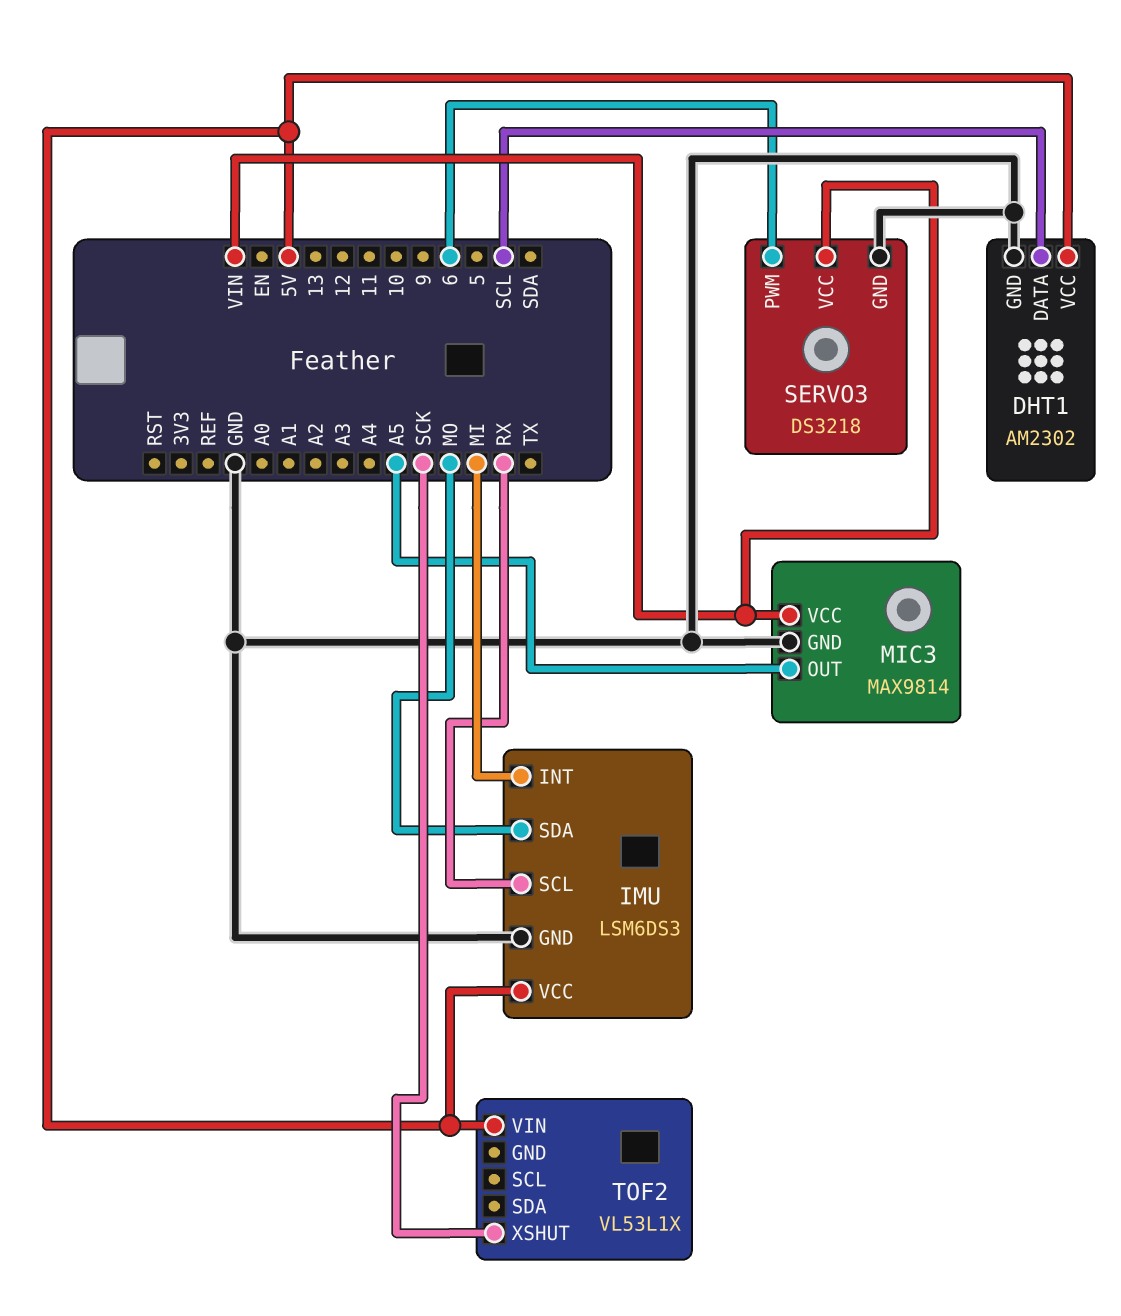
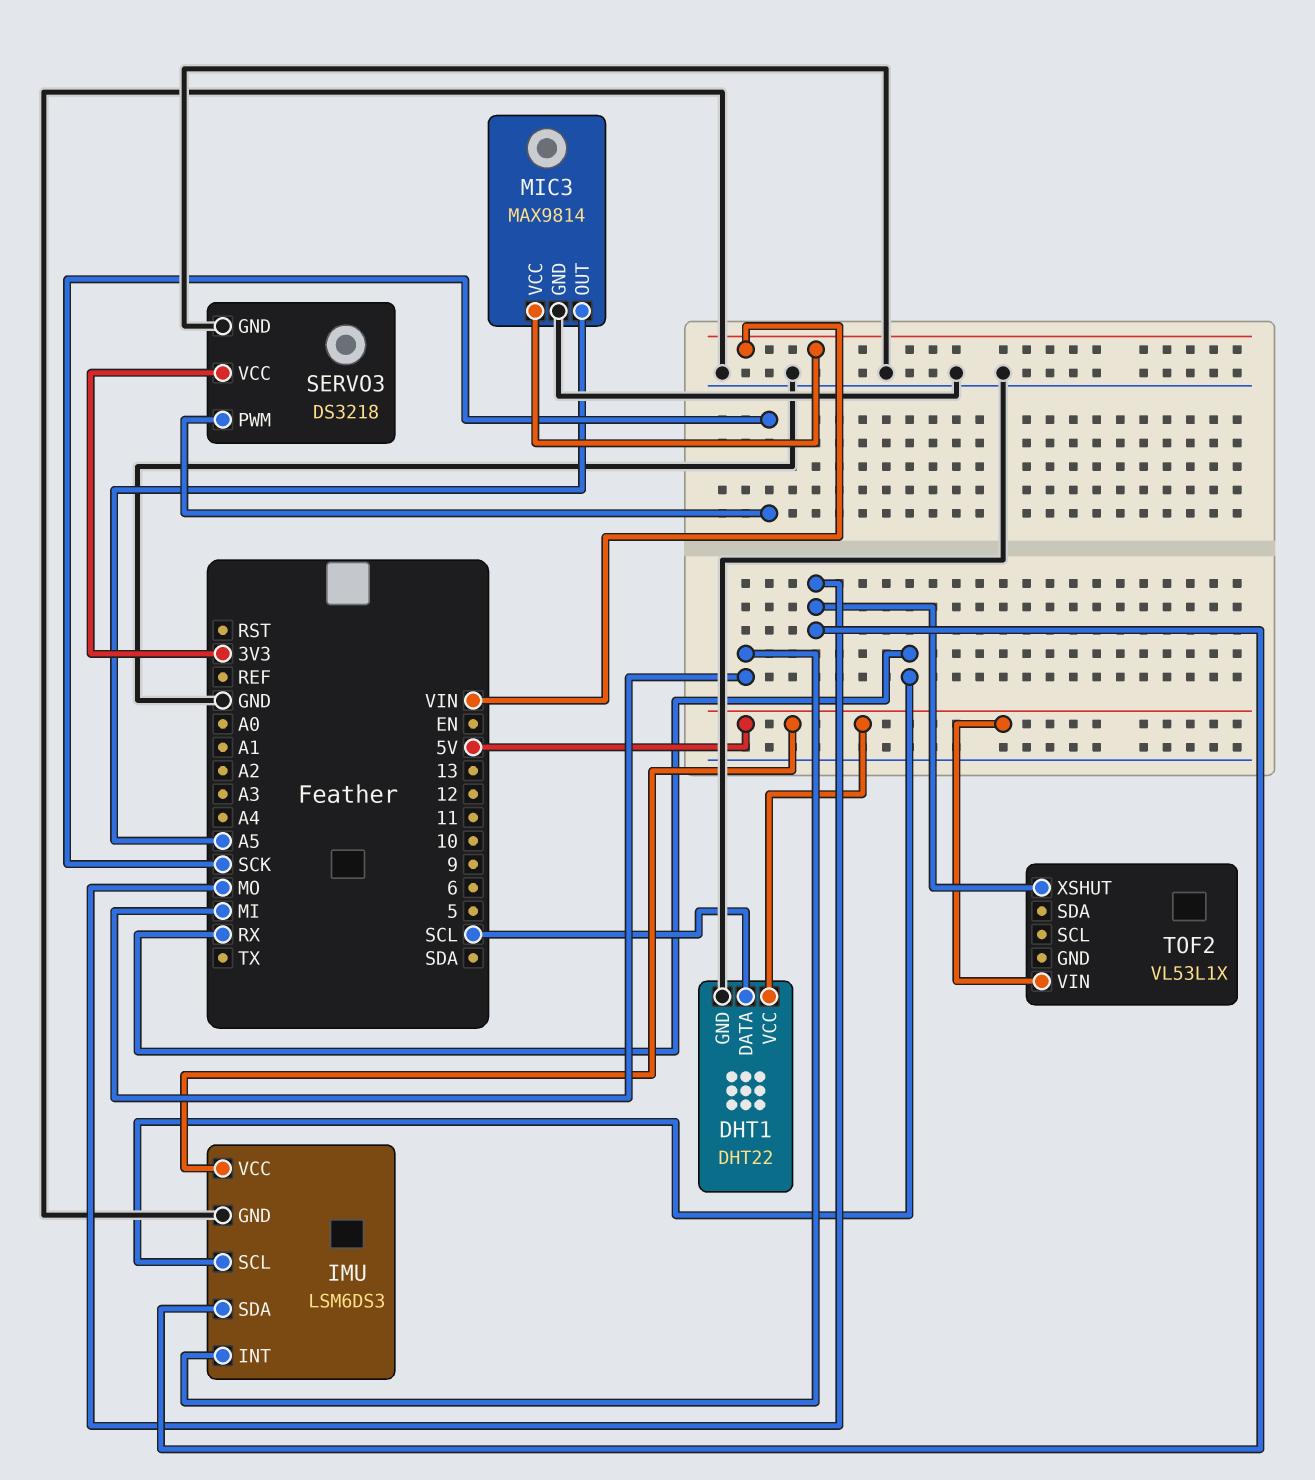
DHT1: AM2302 -> DHT22
SERVO3 pin PWM: 6 -> SCK
SERVO3 pin VCC: VIN -> 3V3
TOF2 pin XSHUT: SCK -> MO

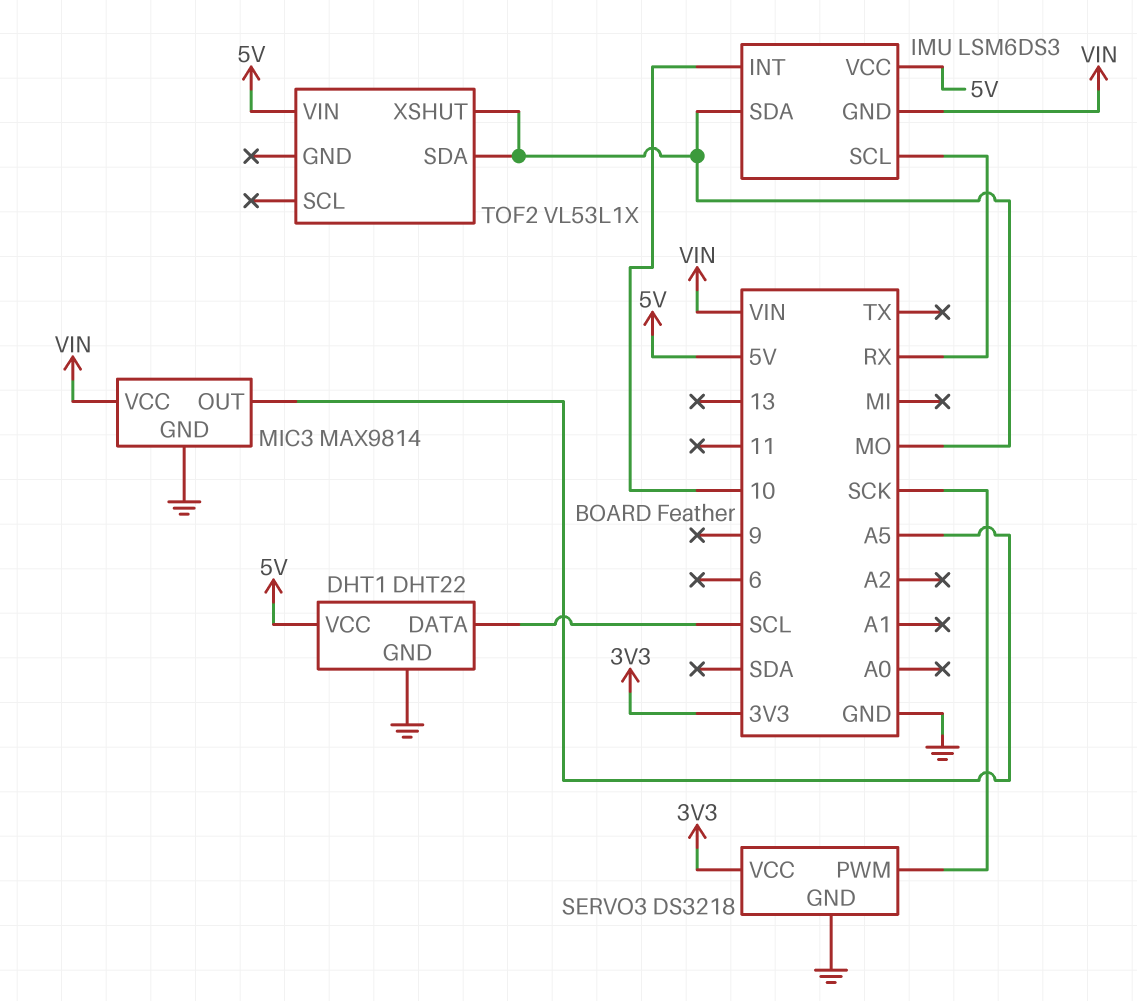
IMU pin GND: GND -> VIN
IMU pin INT: MI -> 10
TOF2 pin SDA: none -> MO

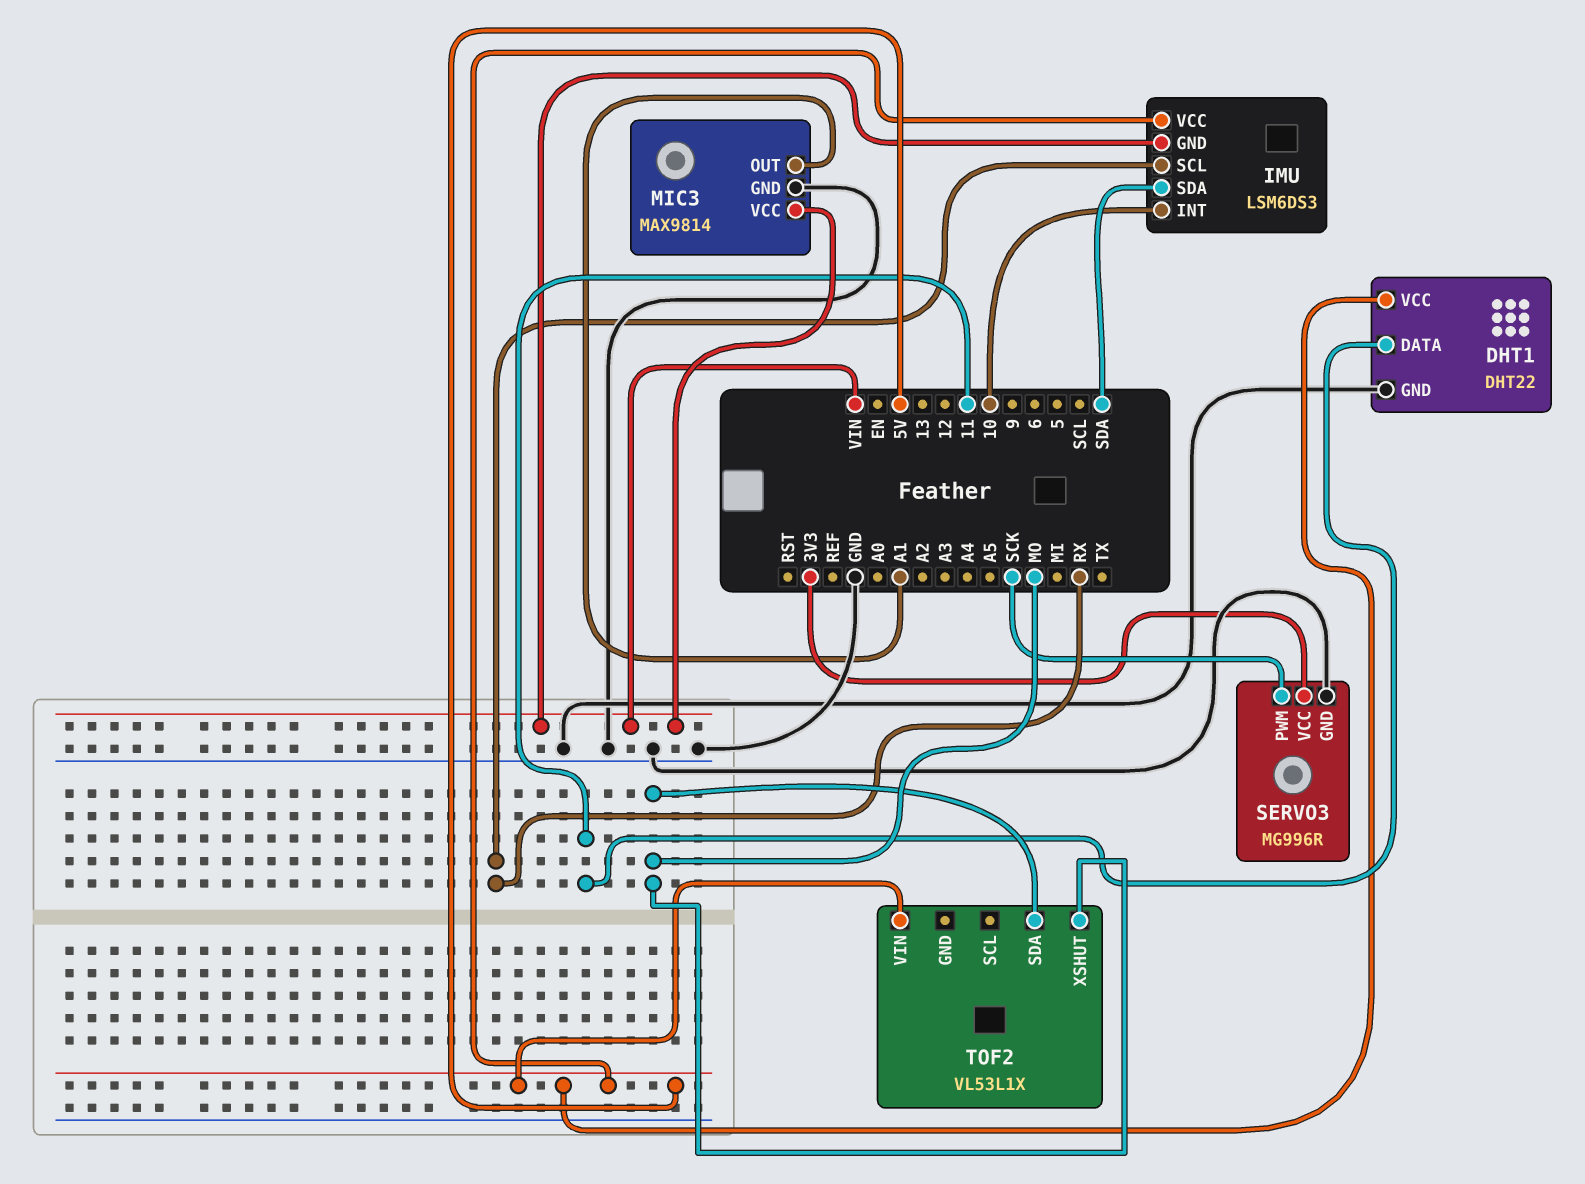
DHT1 pin DATA: SCL -> 11
IMU pin SDA: MO -> SDA
MIC3 pin OUT: A5 -> A1
SERVO3: DS3218 -> MG996R

